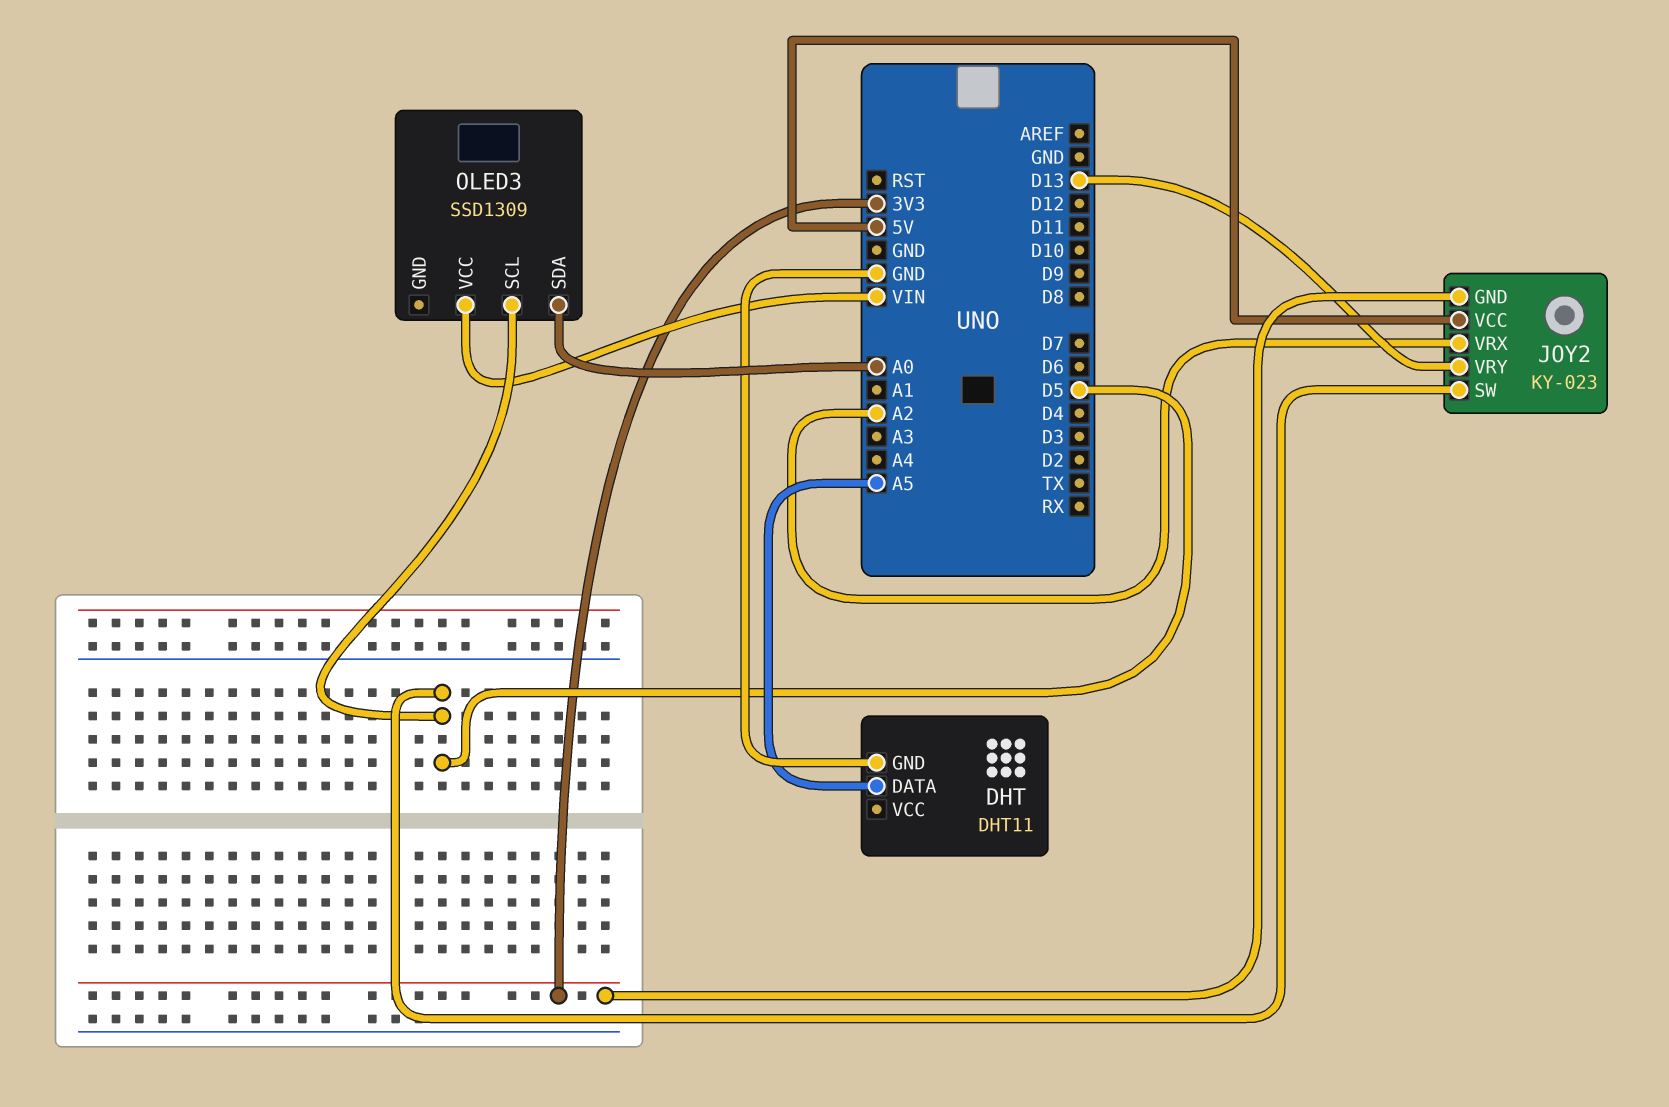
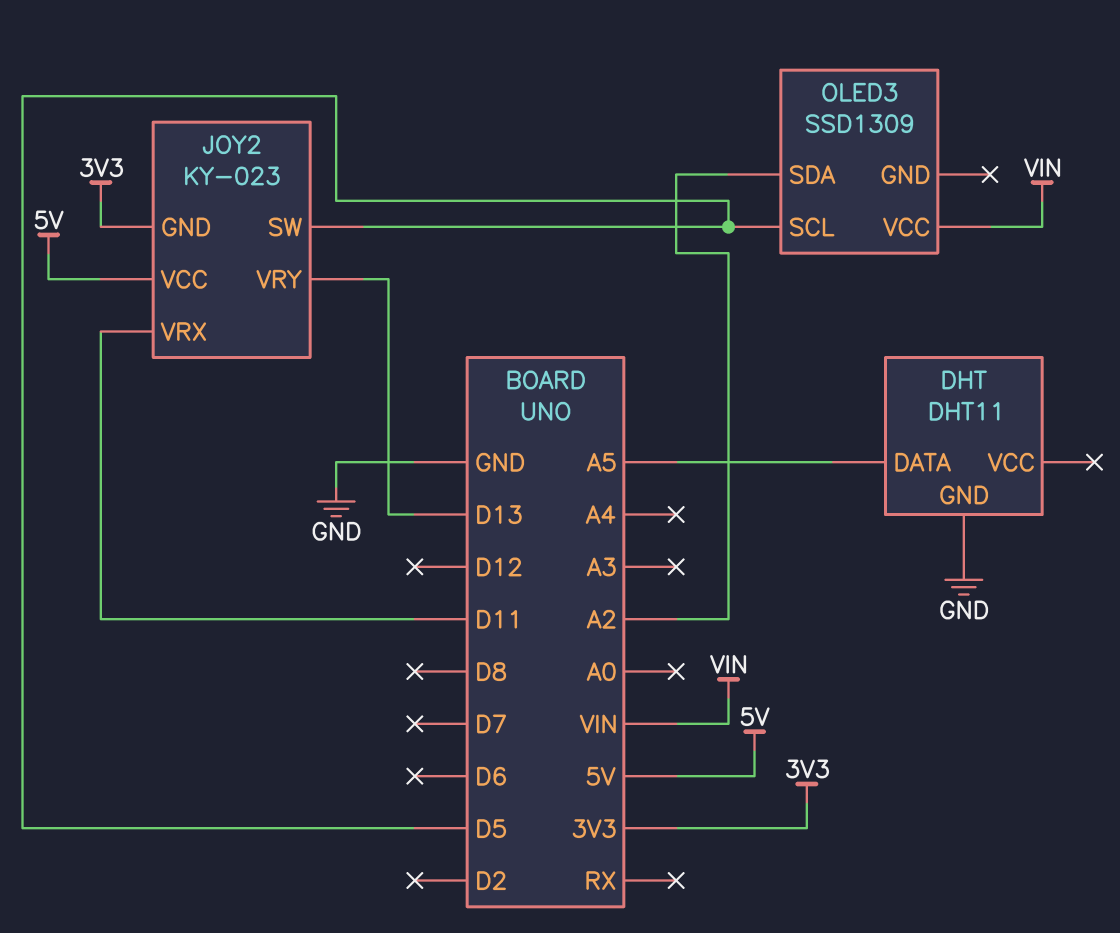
JOY2 pin VRX: A2 -> D11
OLED3 pin SDA: A0 -> A2

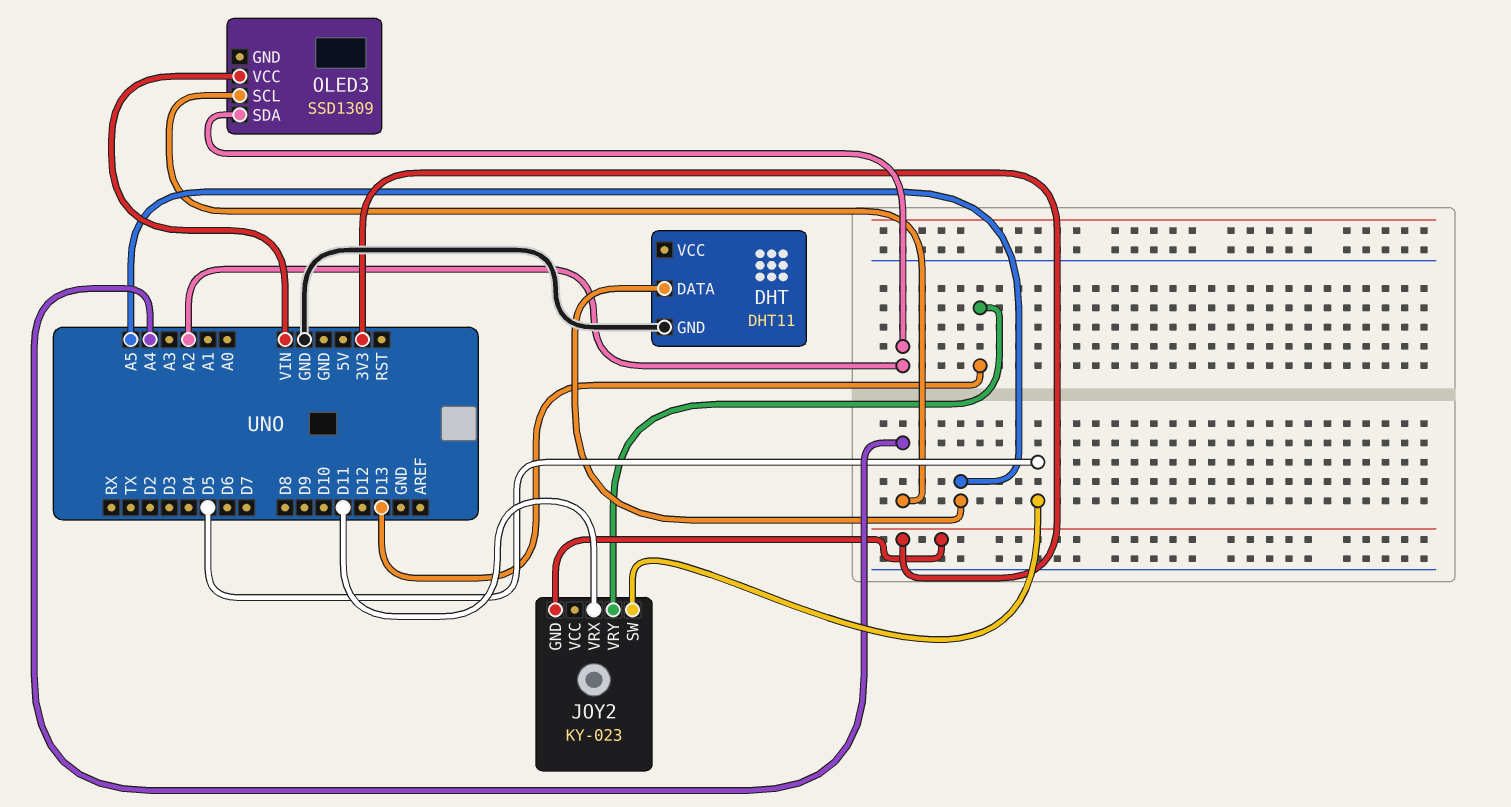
JOY2 pin VCC: 5V -> none
OLED3 pin SCL: D5 -> A4

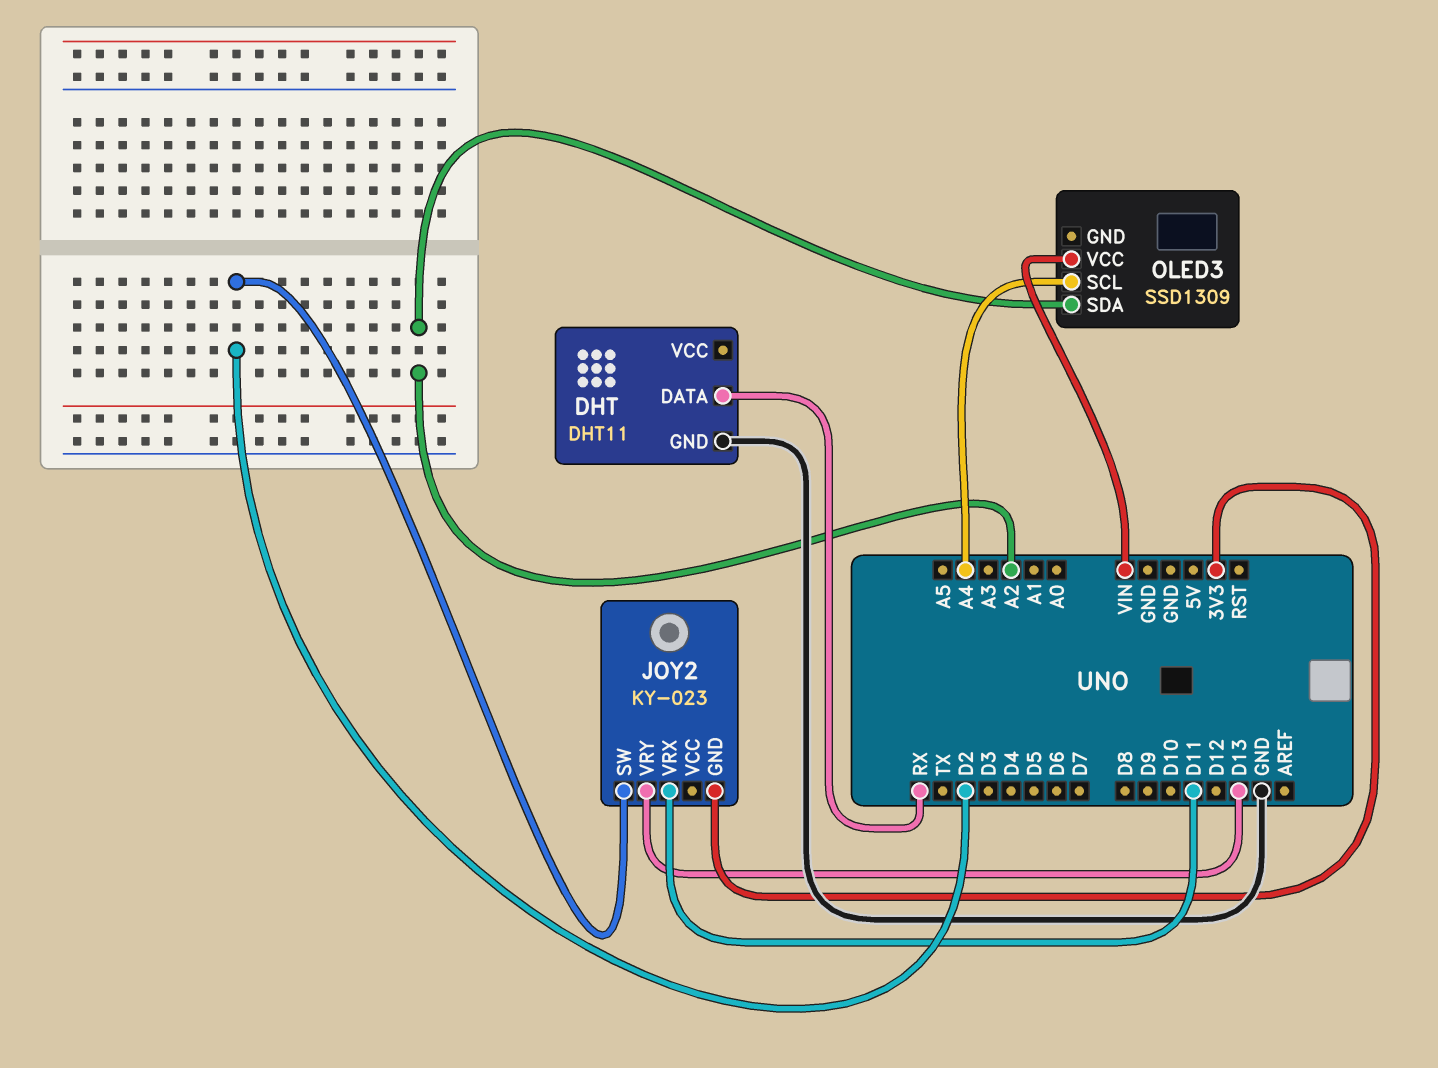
DHT pin DATA: A5 -> RX
JOY2 pin SW: D5 -> D2

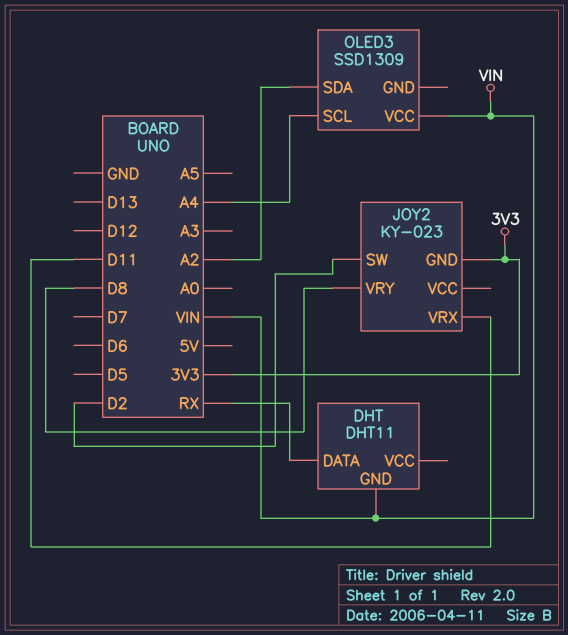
DHT pin GND: GND -> VIN
JOY2 pin VRY: D13 -> D8

